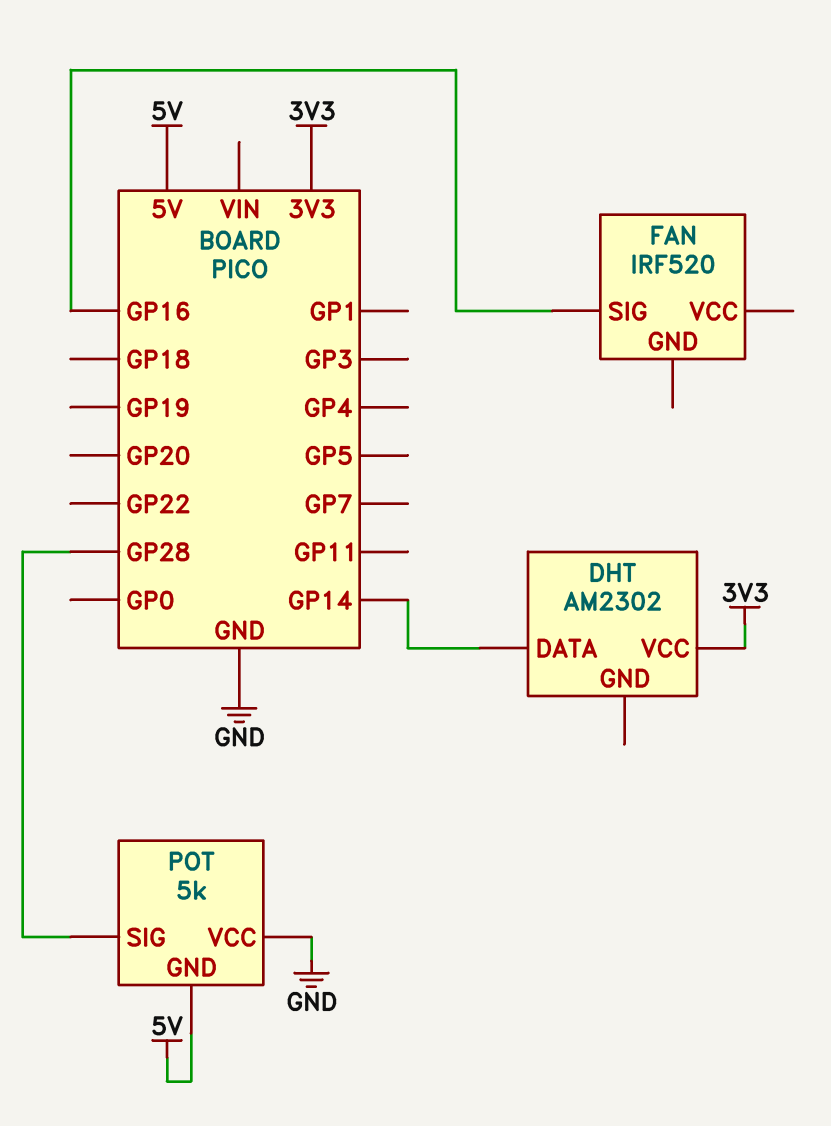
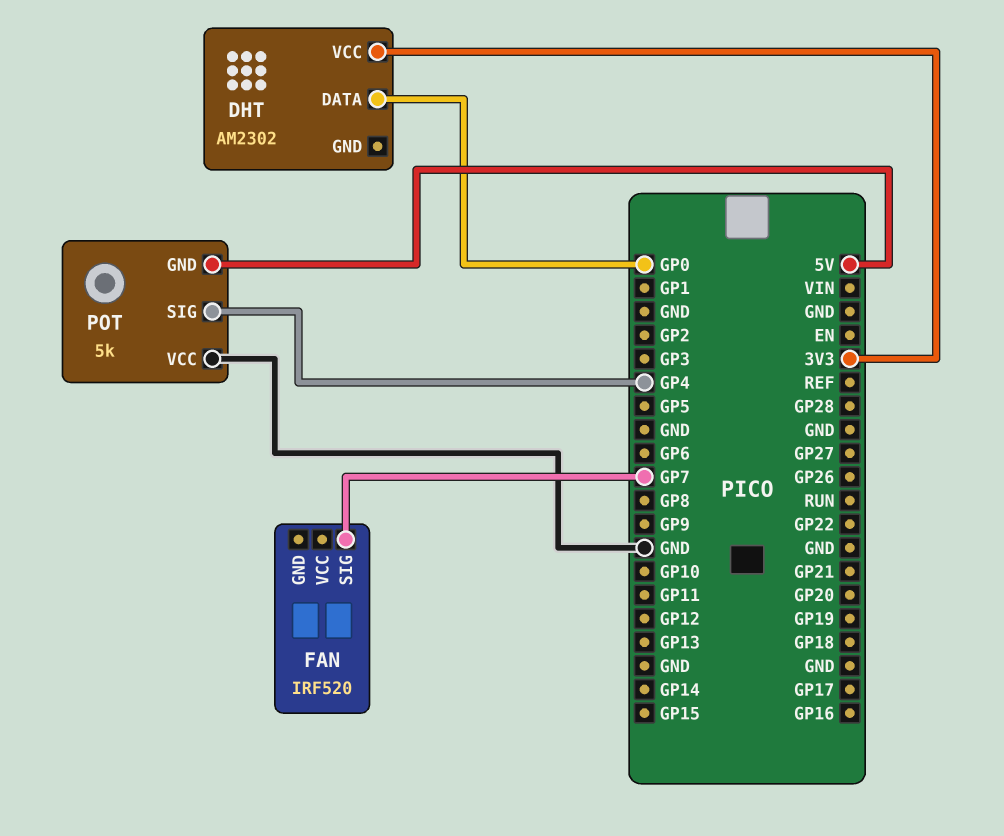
DHT pin DATA: GP14 -> GP0
FAN pin SIG: GP16 -> GP7
POT pin SIG: GP28 -> GP4

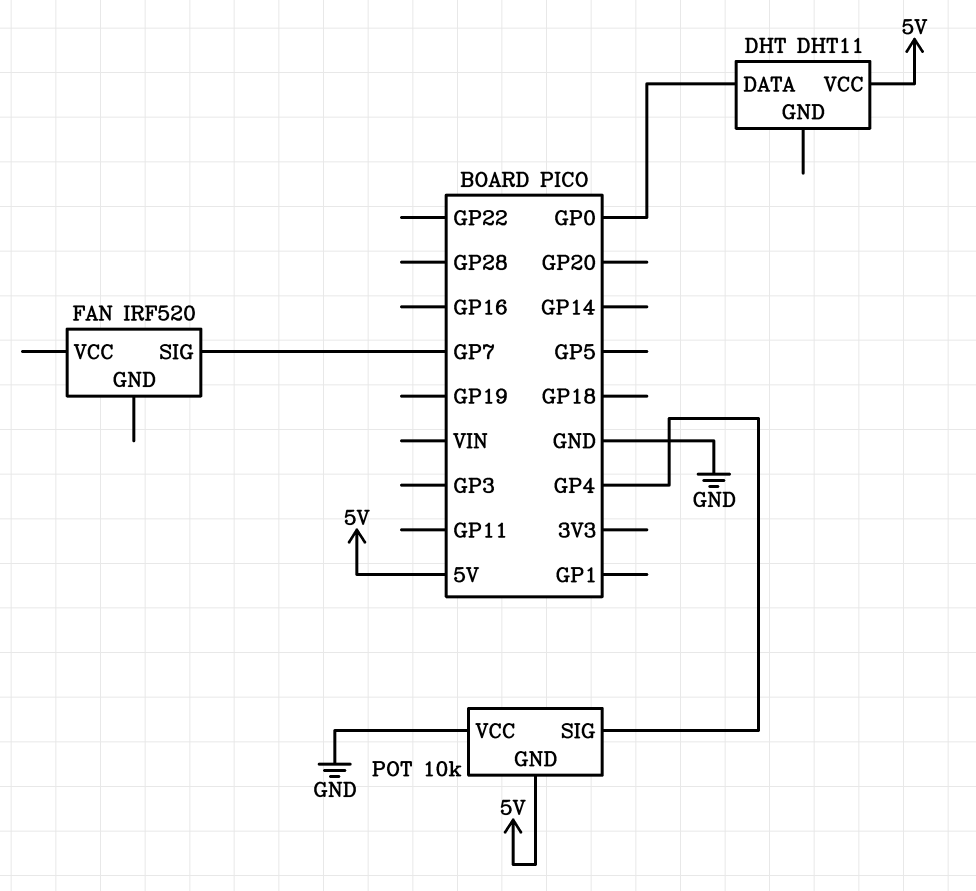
DHT: AM2302 -> DHT11
DHT pin VCC: 3V3 -> 5V
POT: 5k -> 10k

